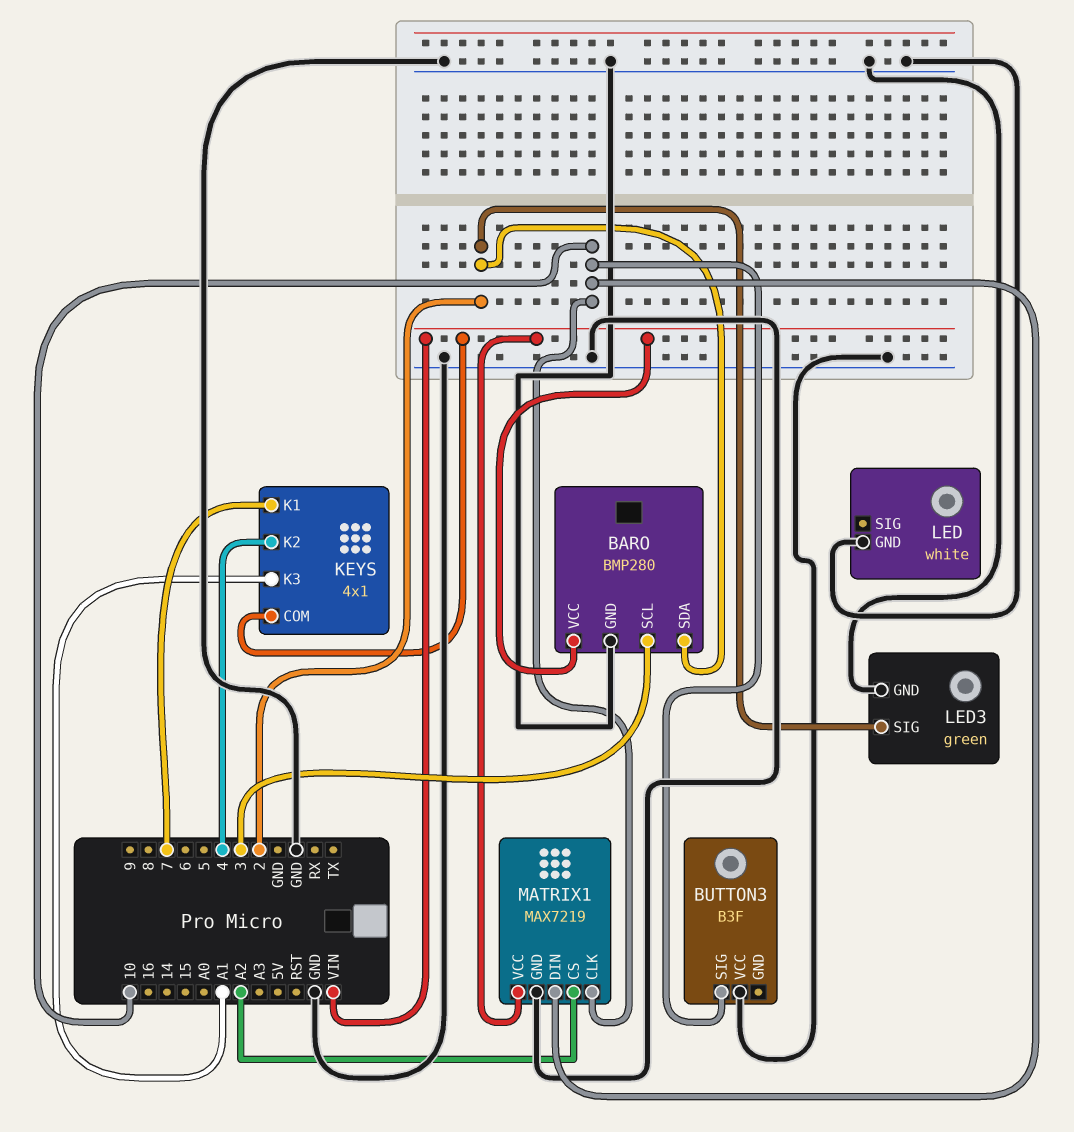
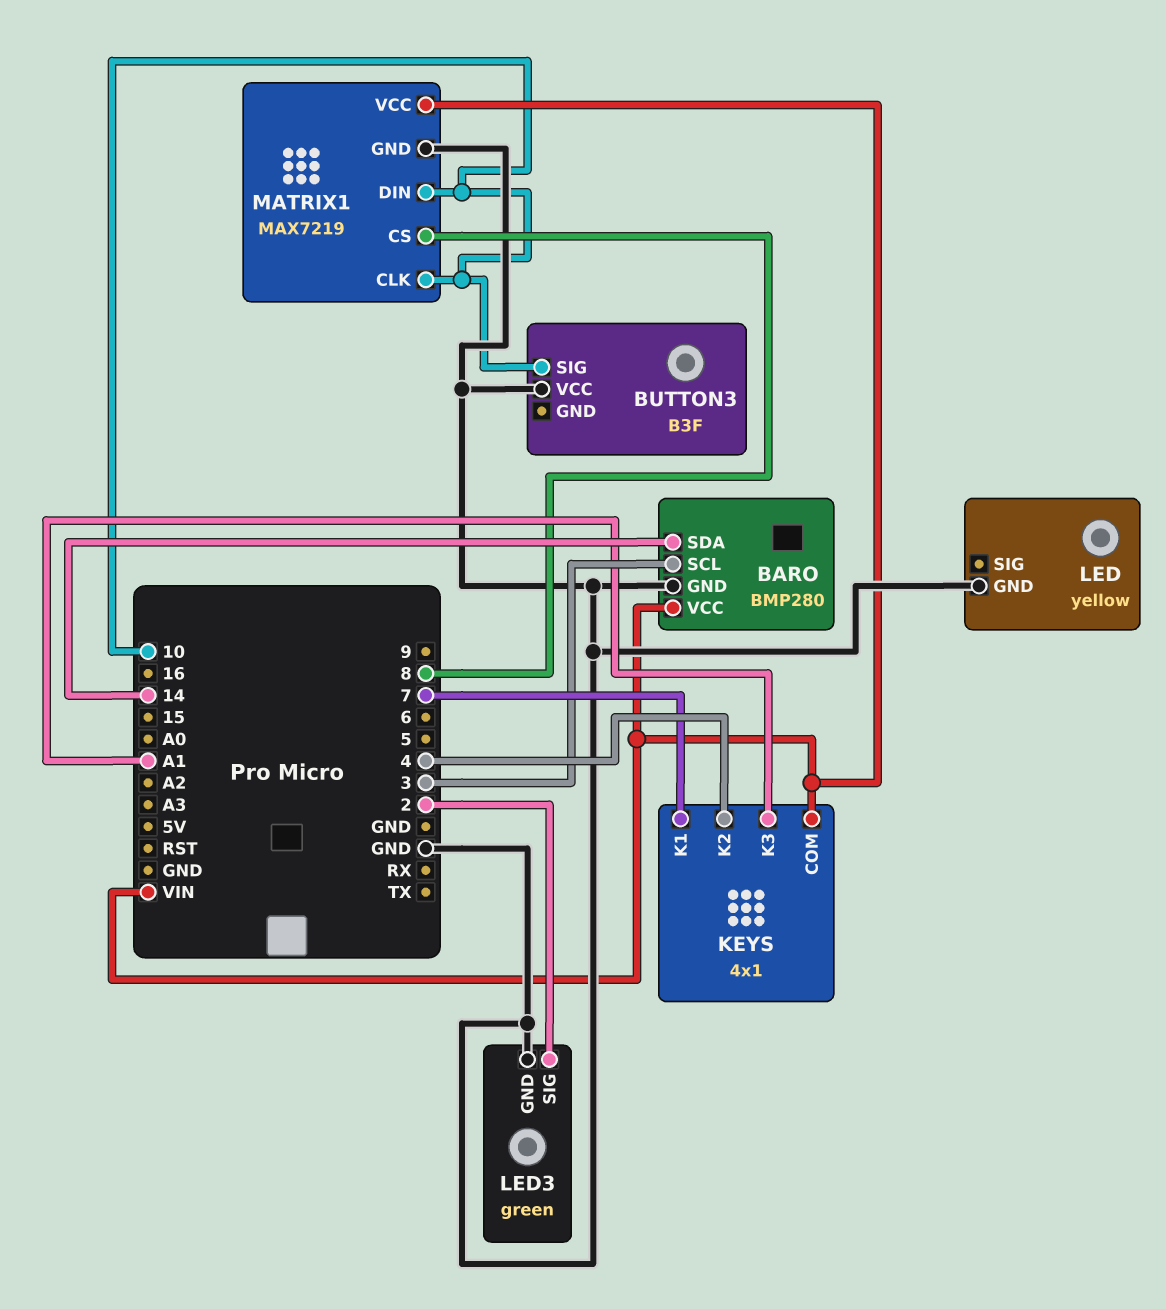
BARO pin SDA: 2 -> 14
LED: white -> yellow
MATRIX1 pin CS: A2 -> 8

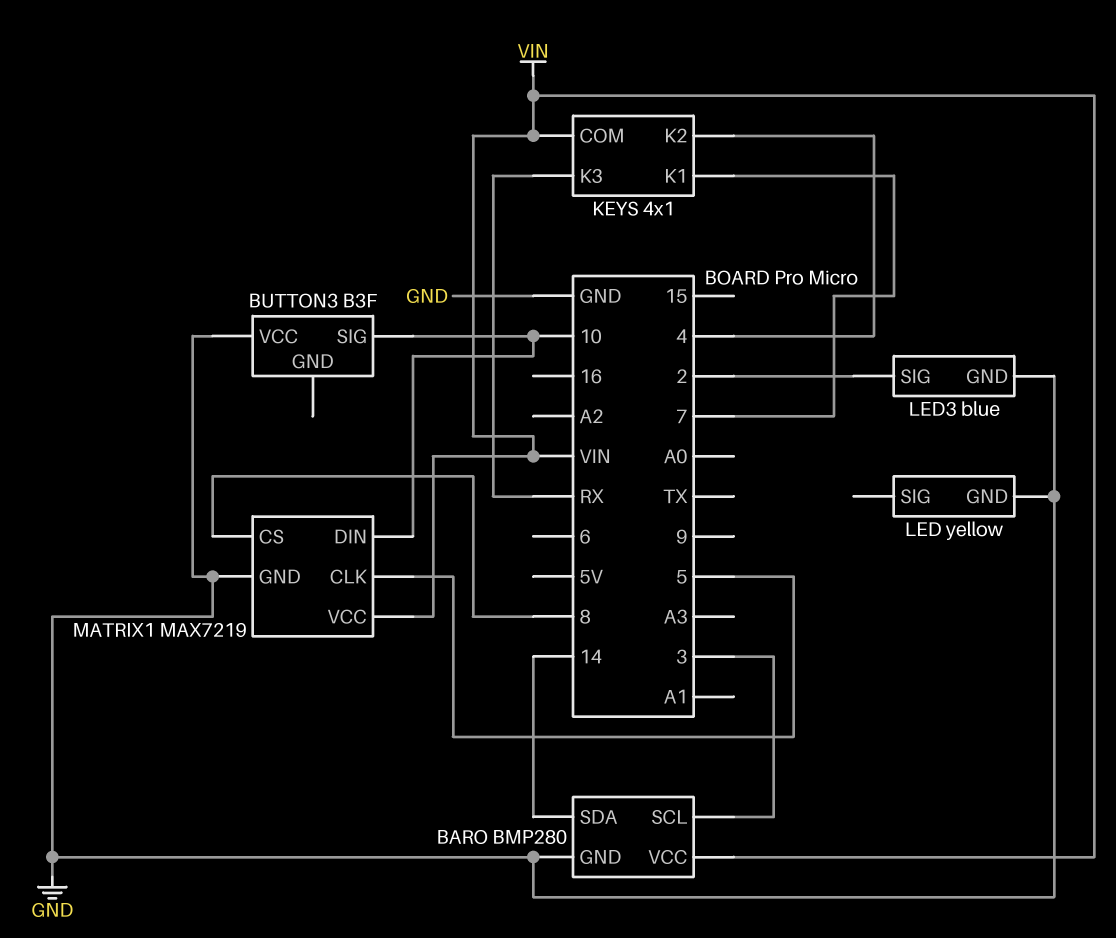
KEYS pin K3: A1 -> RX
LED3: green -> blue
MATRIX1 pin CLK: 10 -> 5

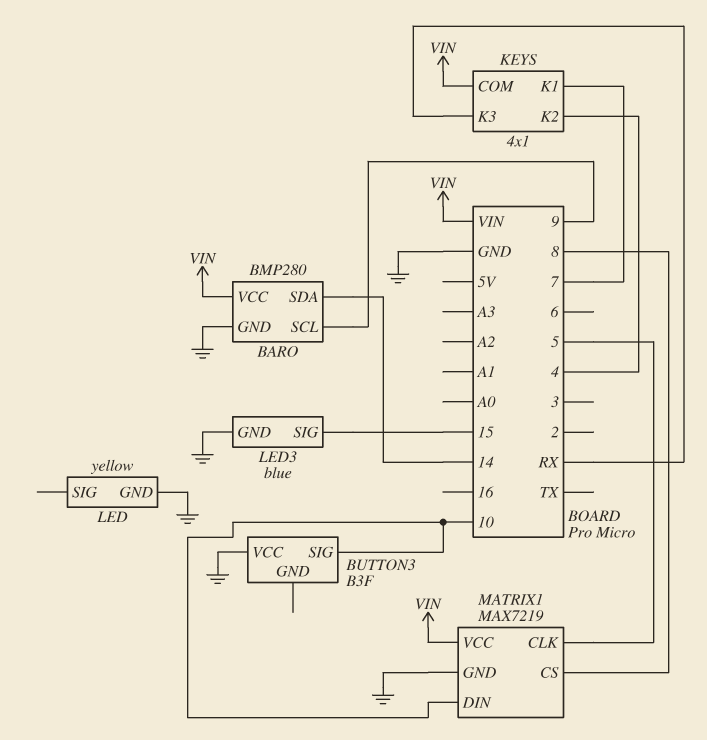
BARO pin SCL: 3 -> 9
LED3 pin SIG: 2 -> 15

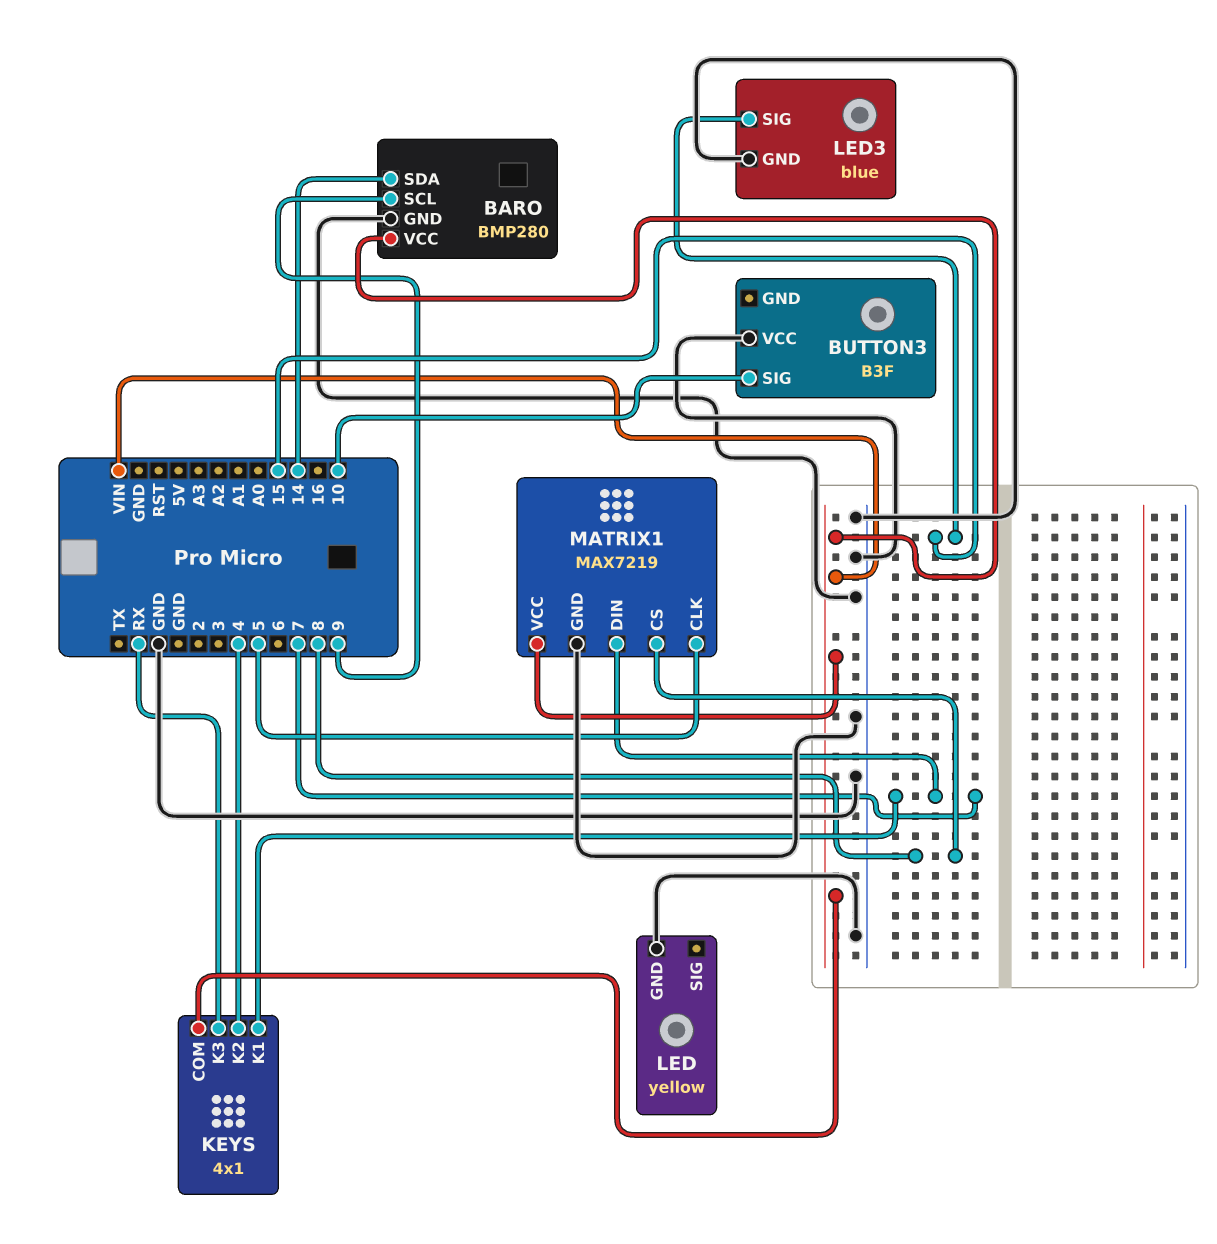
MATRIX1 pin DIN: 10 -> 7

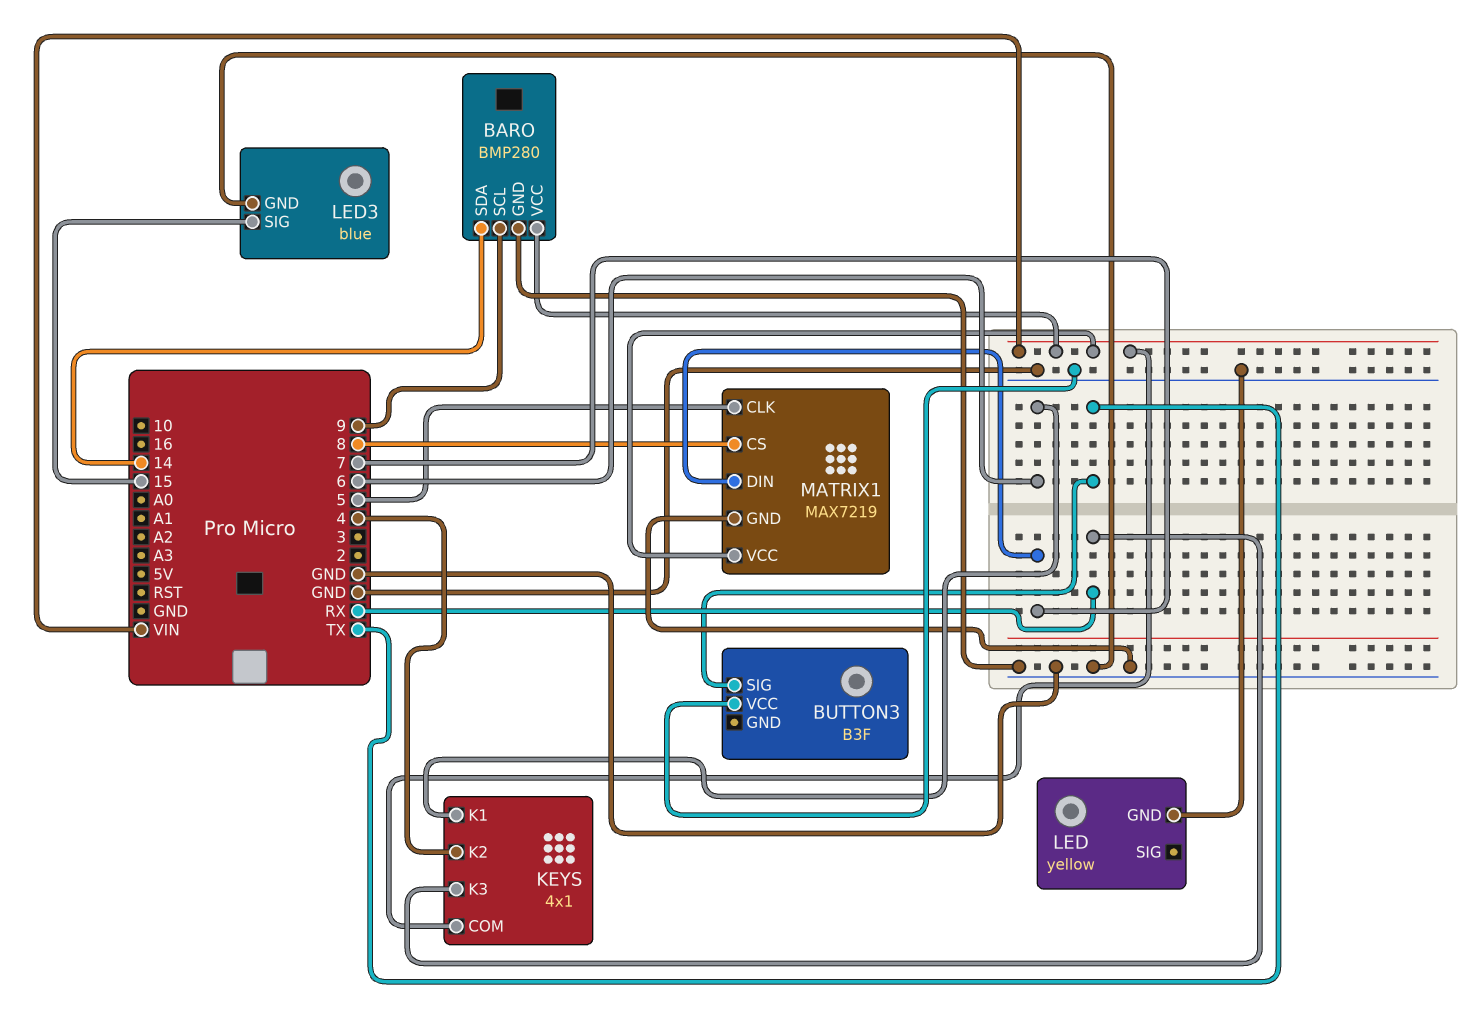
BUTTON3 pin SIG: 10 -> TX
KEYS pin K1: 7 -> 6

